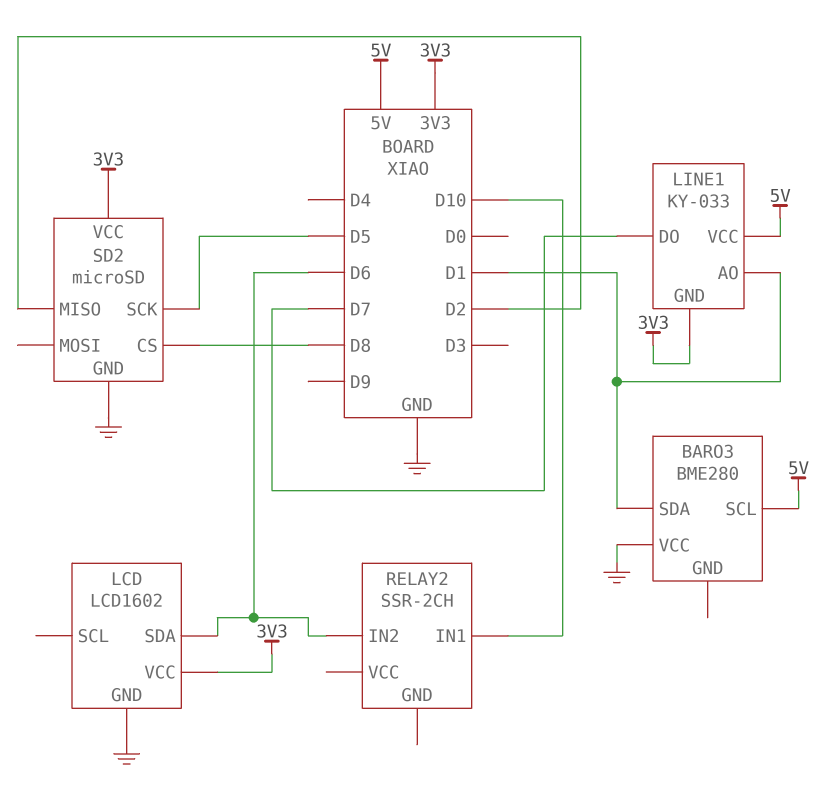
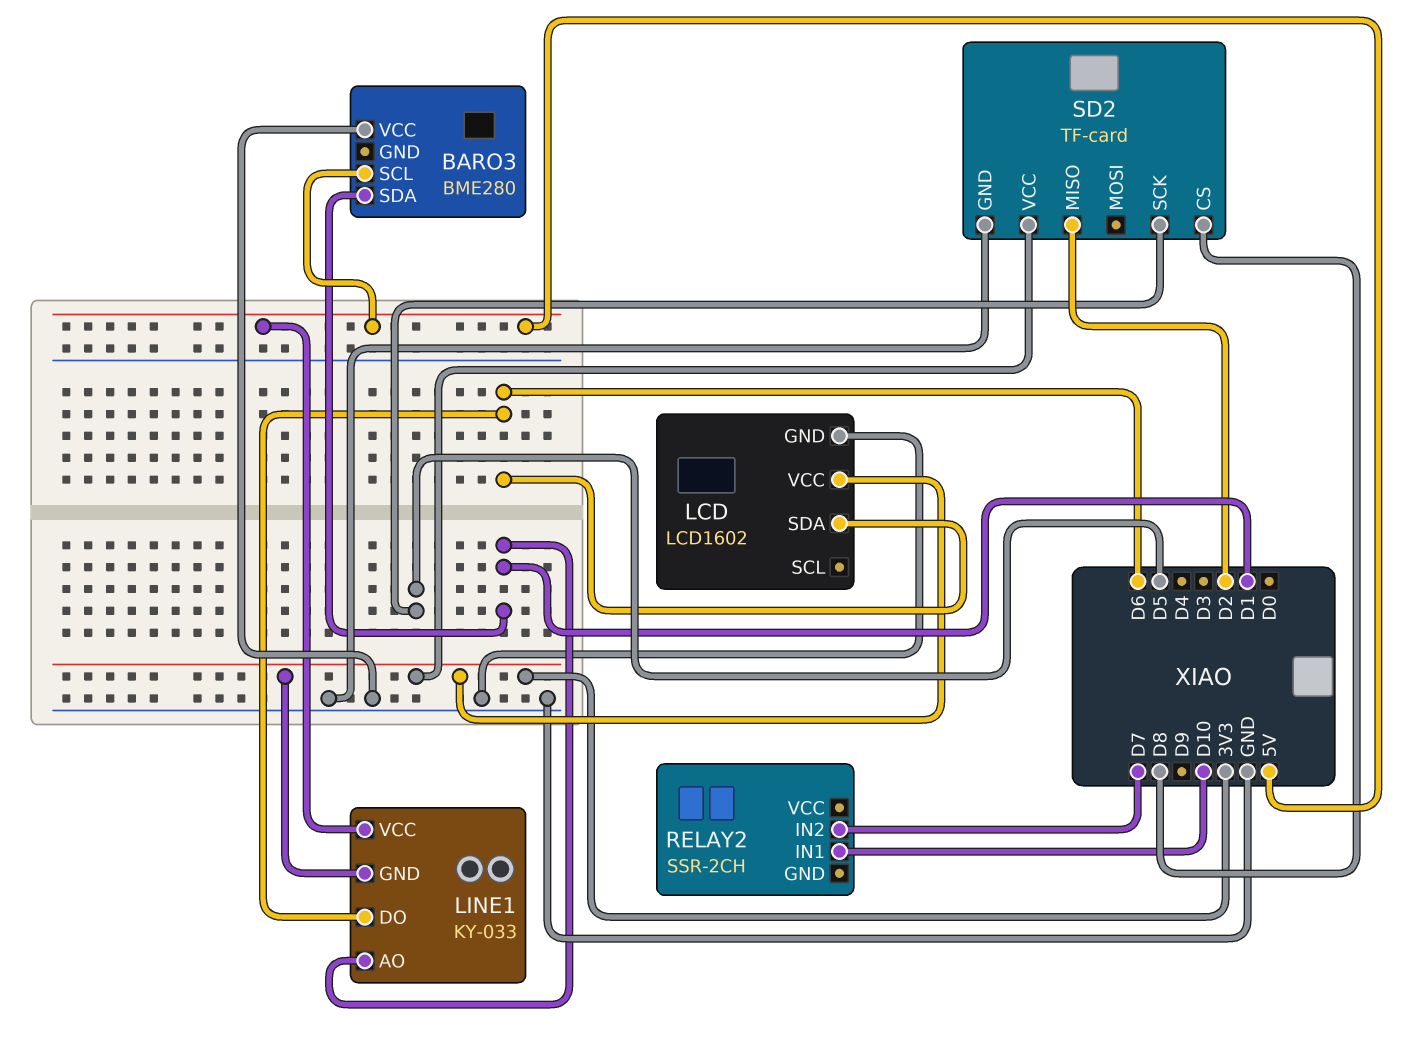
LINE1 pin DO: D7 -> D6
RELAY2 pin IN2: D6 -> D7
SD2: microSD -> TF-card

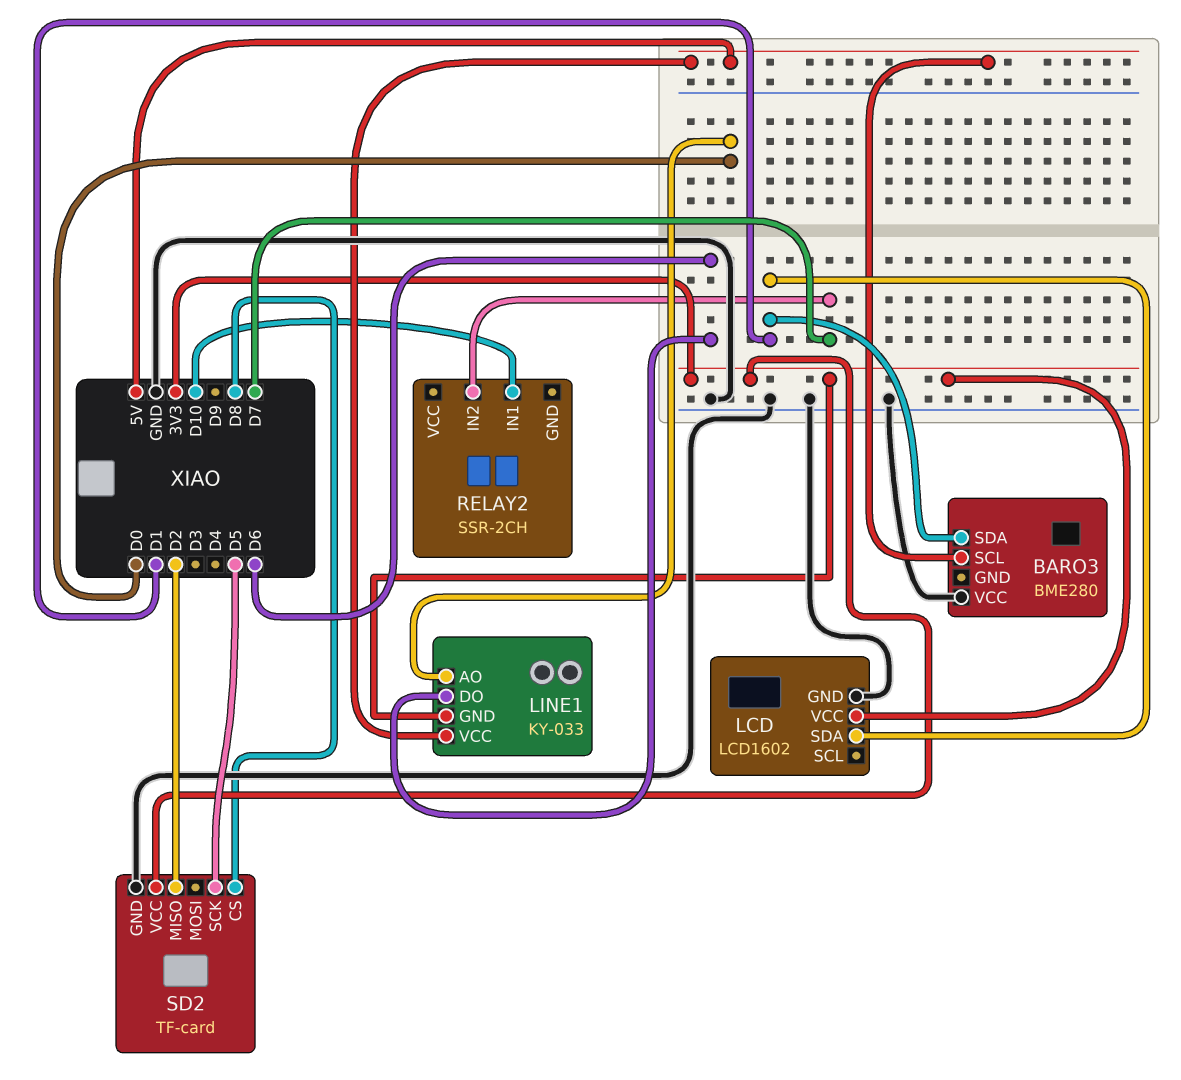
LCD pin SDA: D6 -> D1
LINE1 pin AO: D1 -> D0

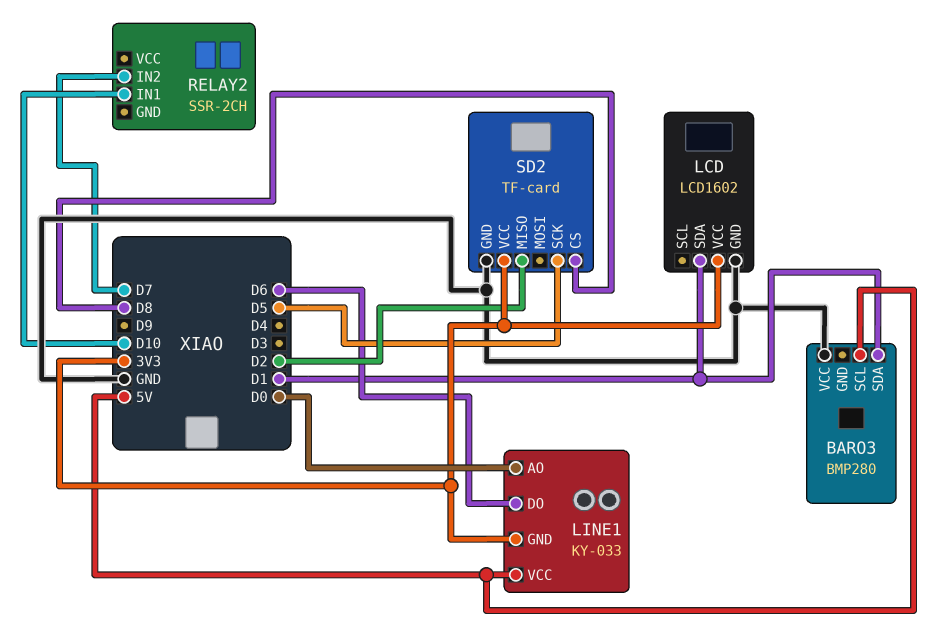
BARO3: BME280 -> BMP280

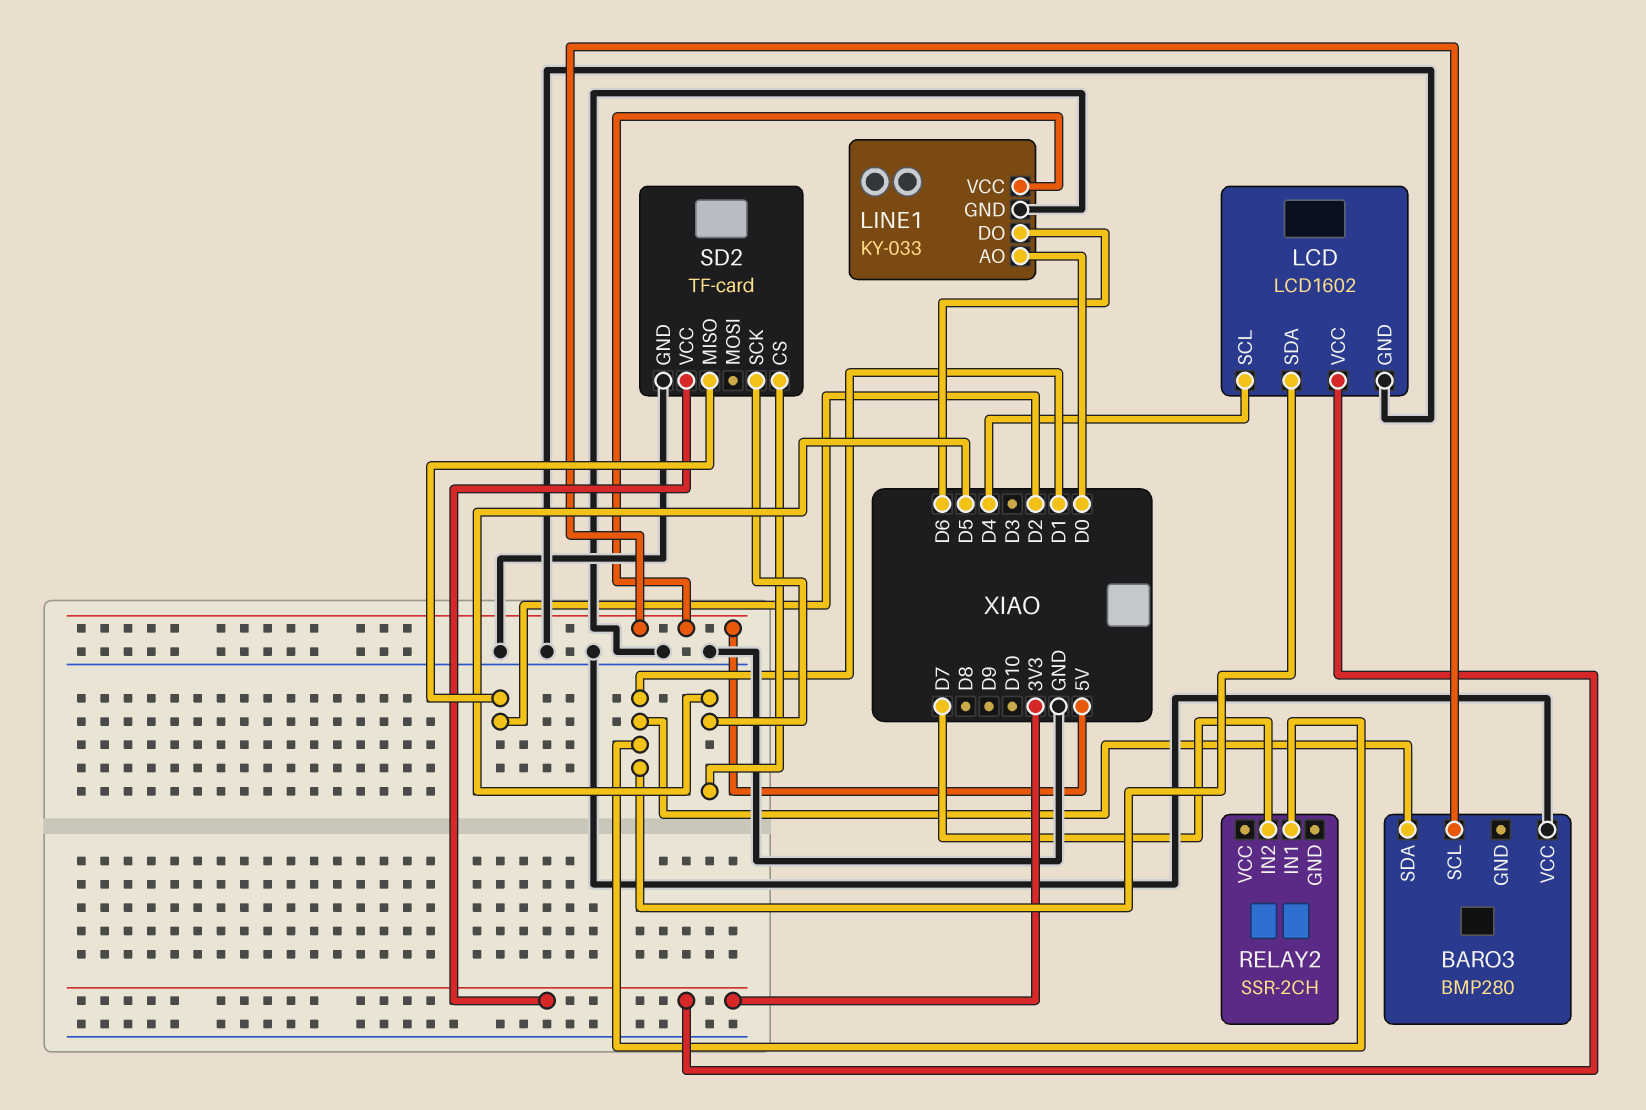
LCD pin SCL: none -> D4
LINE1 pin GND: 3V3 -> GND
RELAY2 pin IN1: D10 -> D1
SD2 pin CS: D8 -> D5

